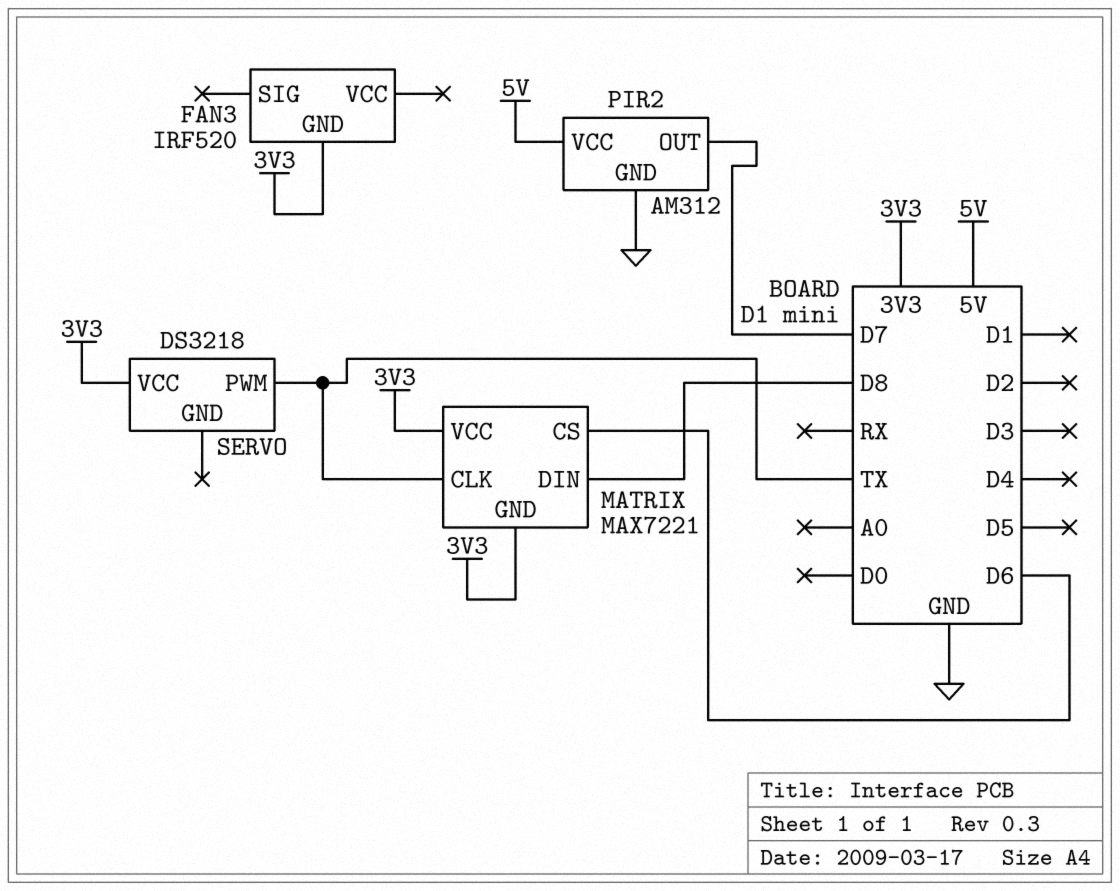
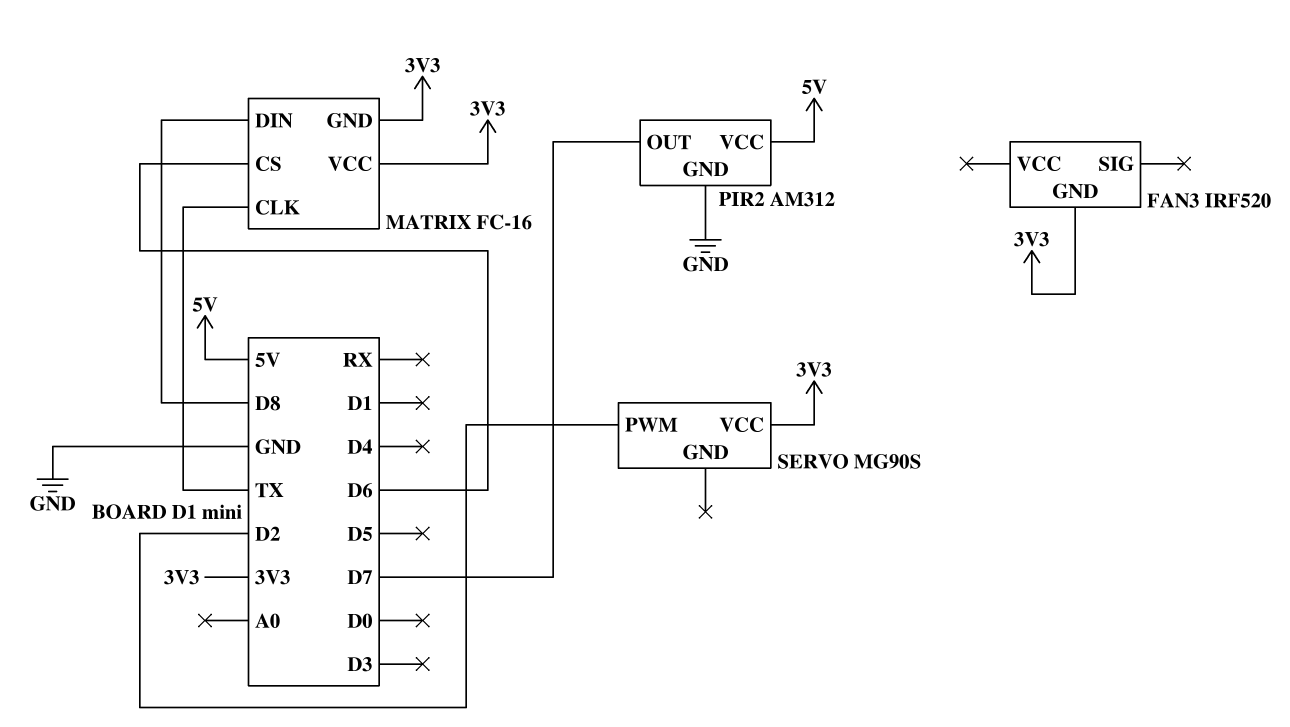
MATRIX: MAX7221 -> FC-16
SERVO: DS3218 -> MG90S
SERVO pin PWM: TX -> D2

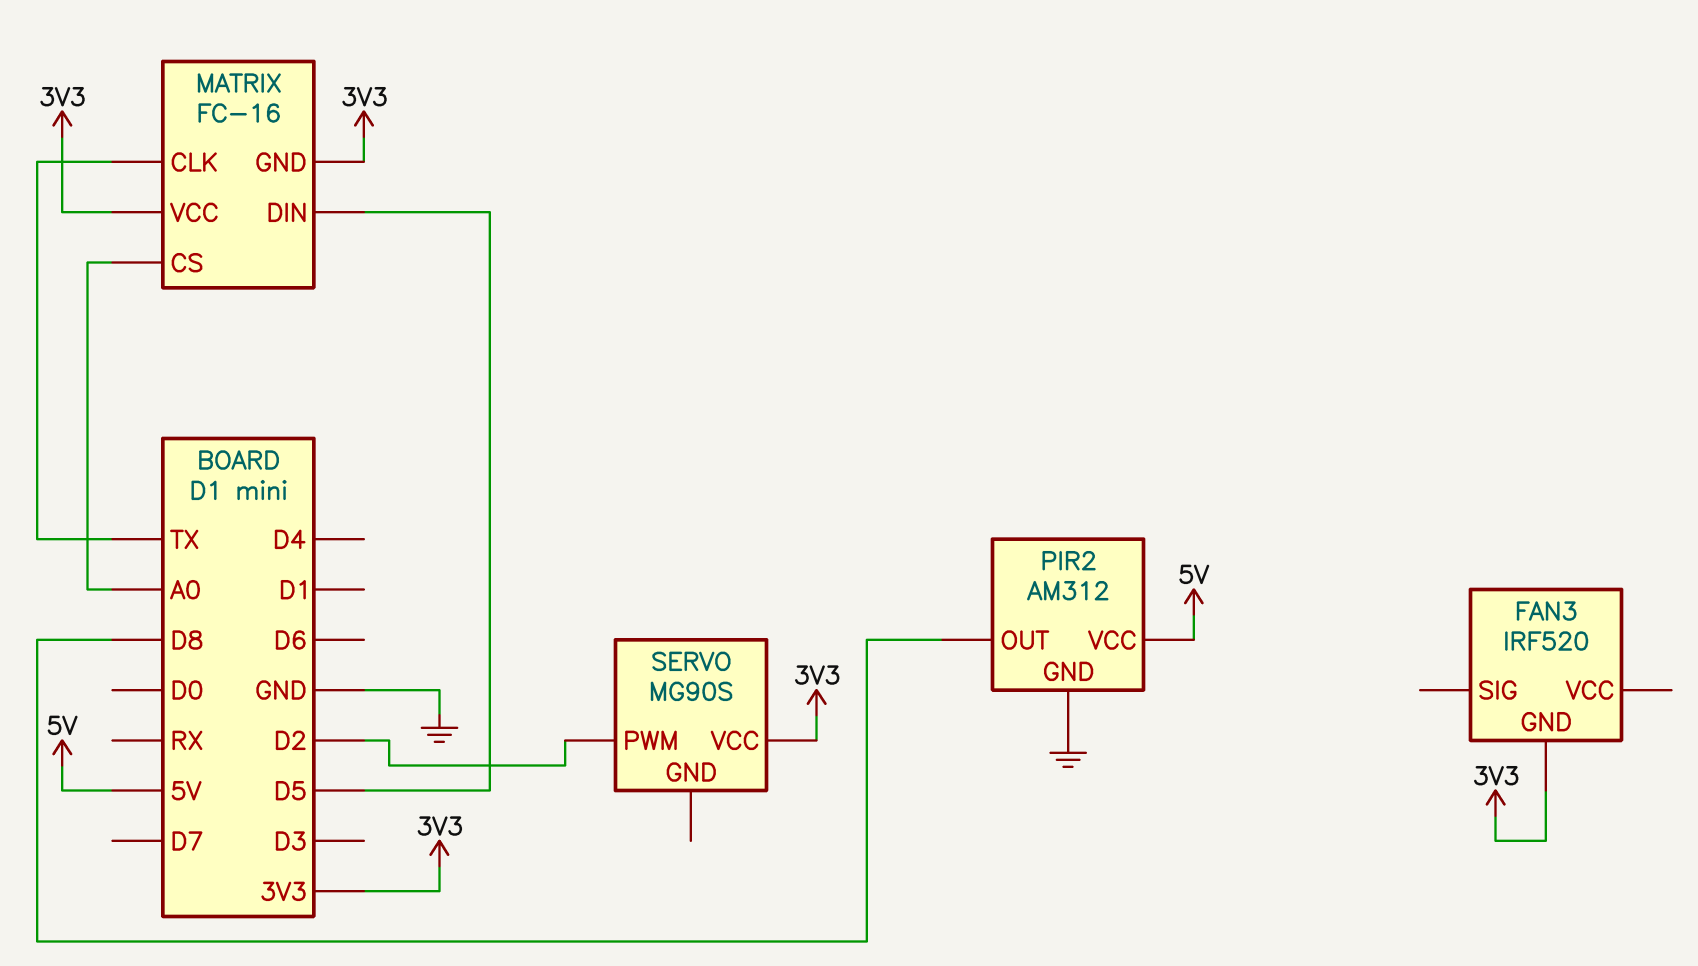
MATRIX pin CS: D6 -> A0
MATRIX pin DIN: D8 -> D5
PIR2 pin OUT: D7 -> D8

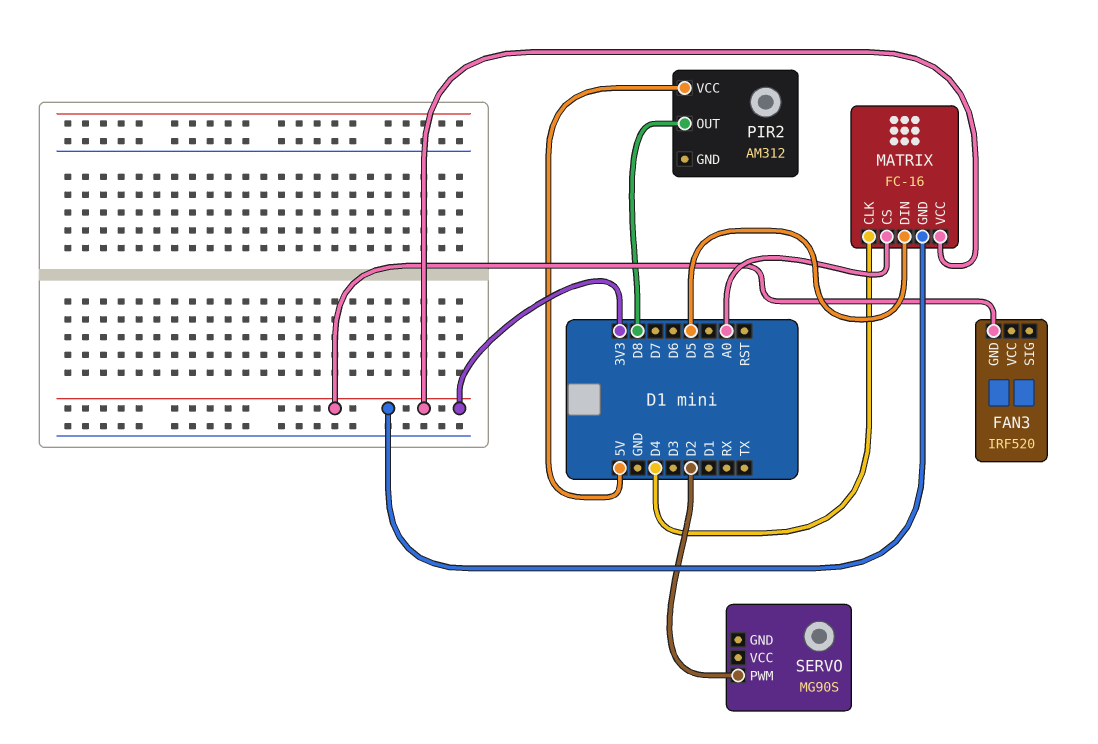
MATRIX pin CLK: TX -> D4
PIR2 pin GND: GND -> none
SERVO pin VCC: 3V3 -> none

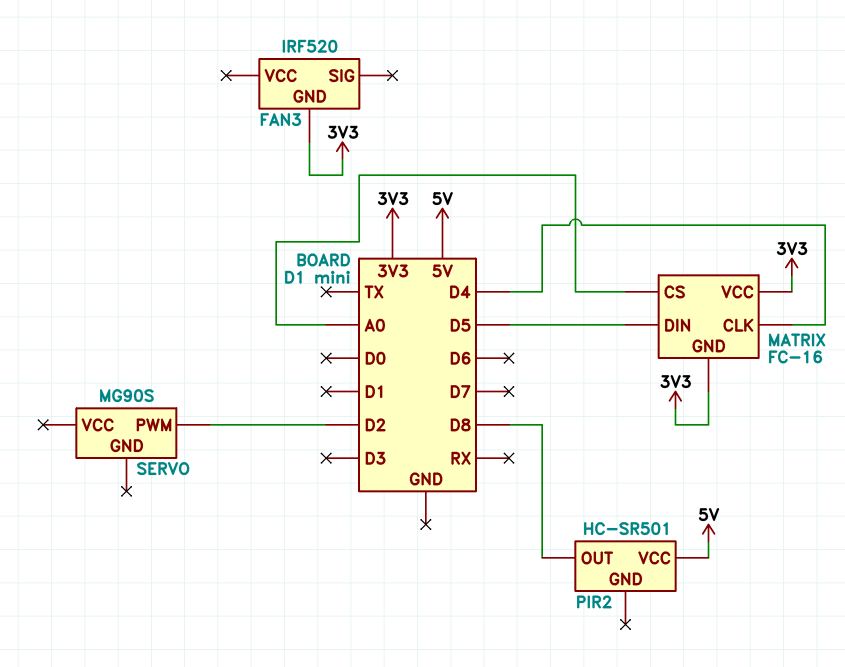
PIR2: AM312 -> HC-SR501

